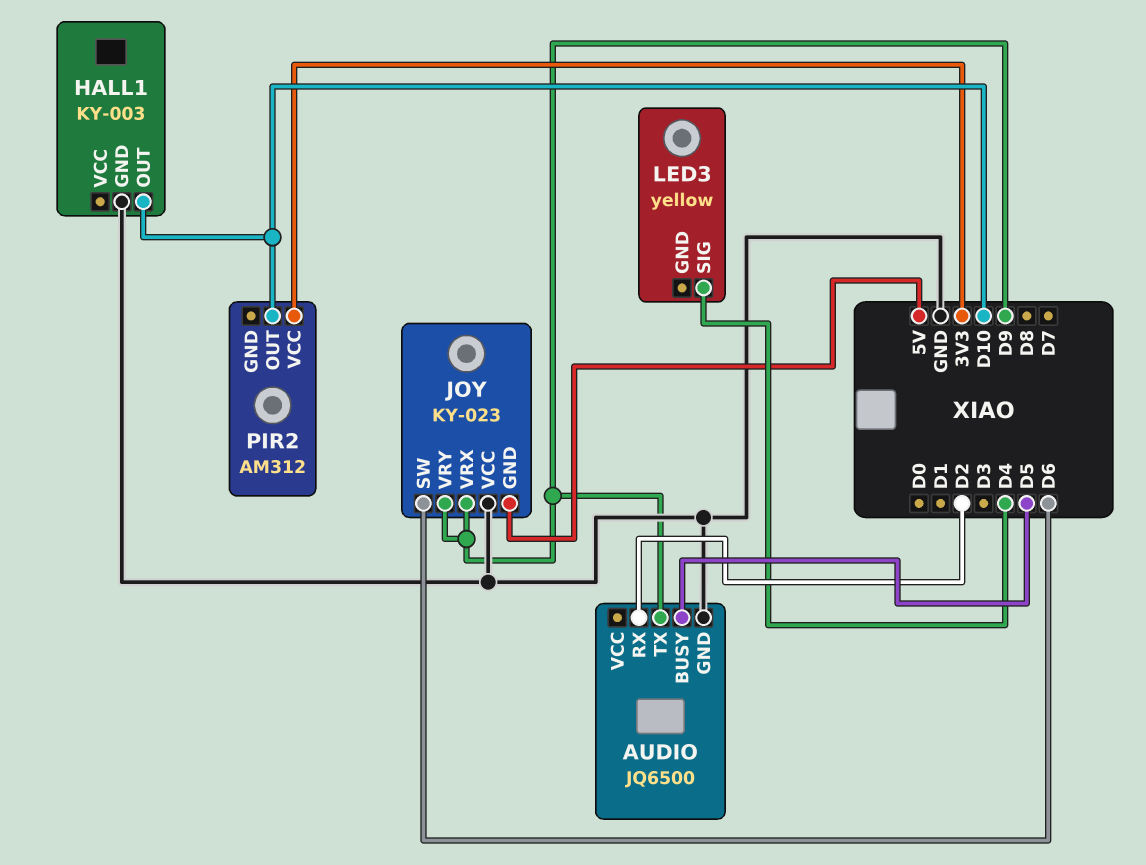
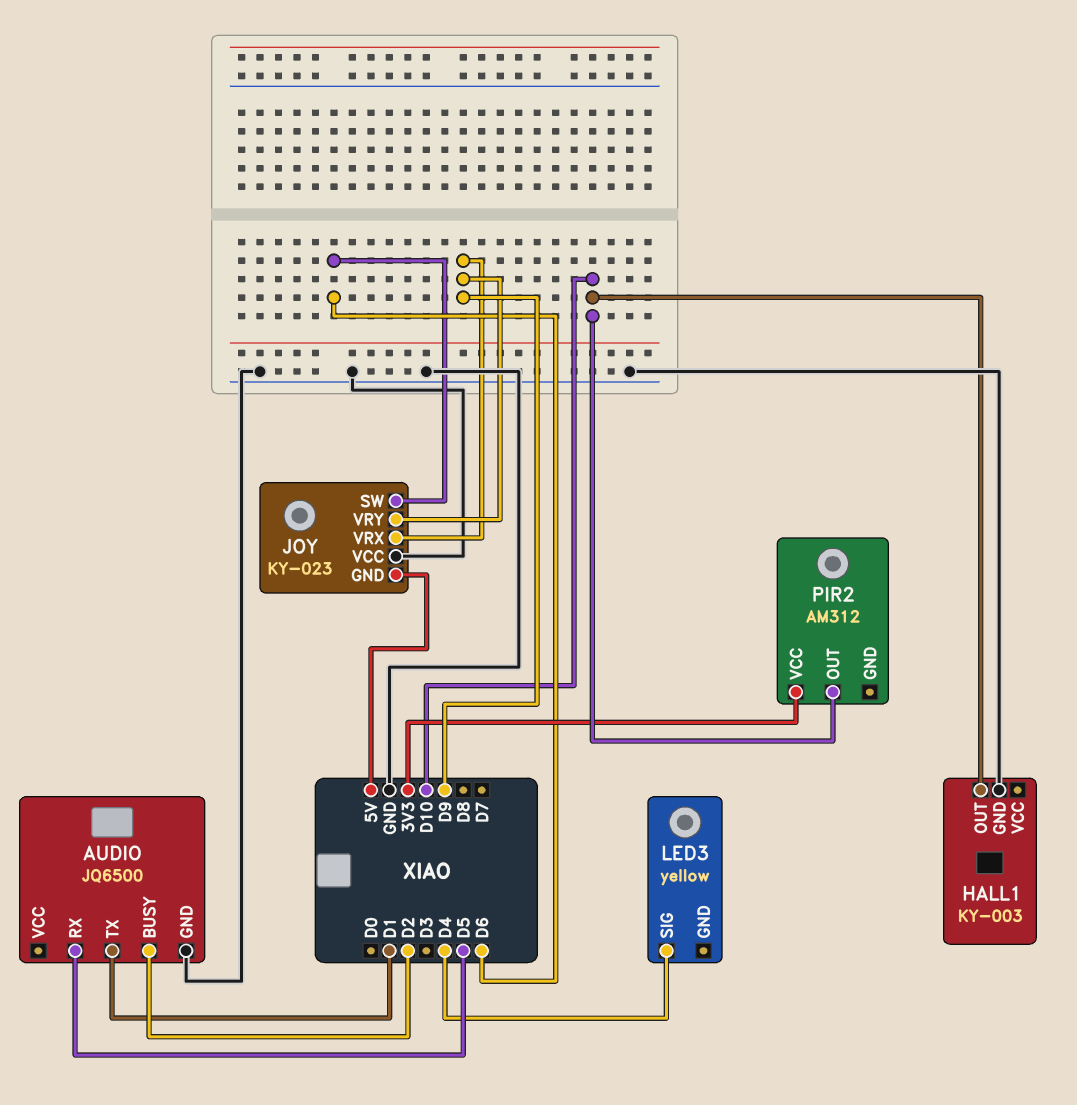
AUDIO pin BUSY: D5 -> D2
AUDIO pin RX: D2 -> D5
AUDIO pin TX: D9 -> D1

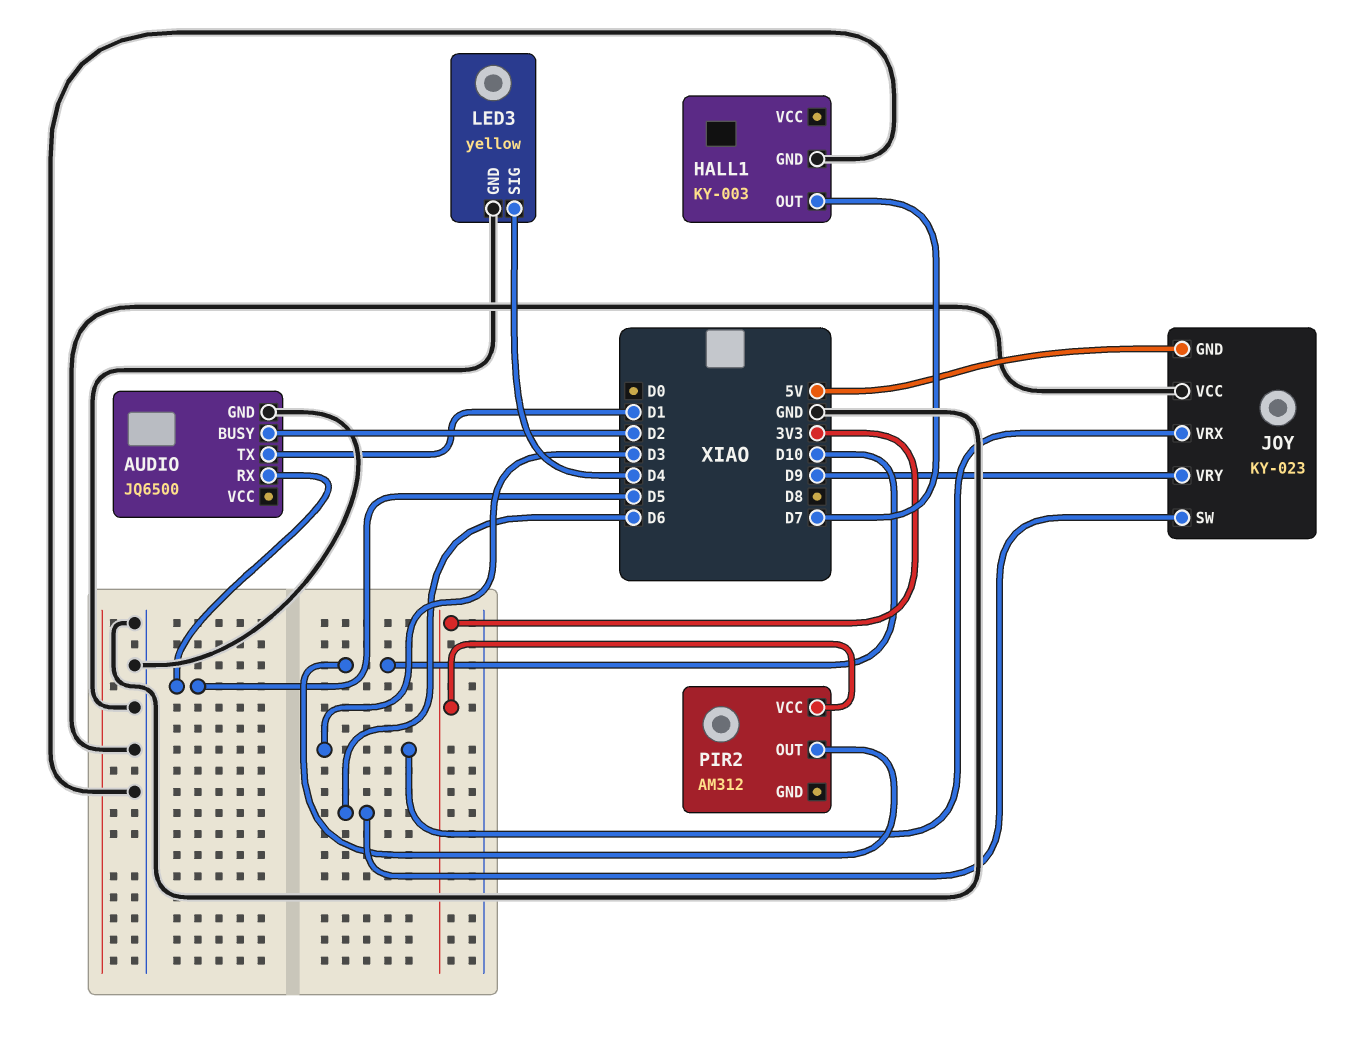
HALL1 pin OUT: D10 -> D7
JOY pin VRX: D9 -> D3
LED3 pin GND: none -> GND

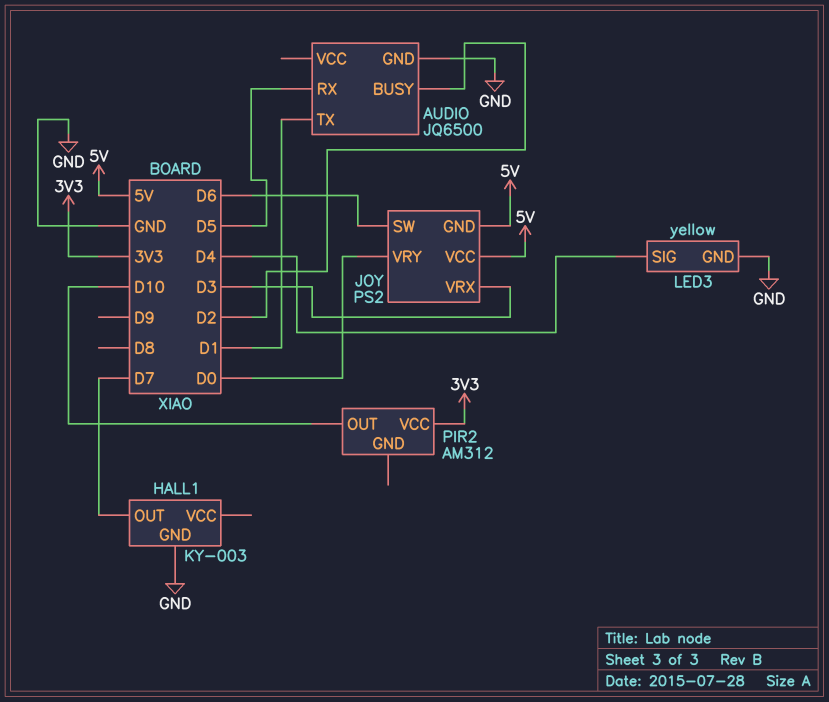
JOY: KY-023 -> PS2
JOY pin VCC: GND -> 5V
JOY pin VRY: D9 -> D0

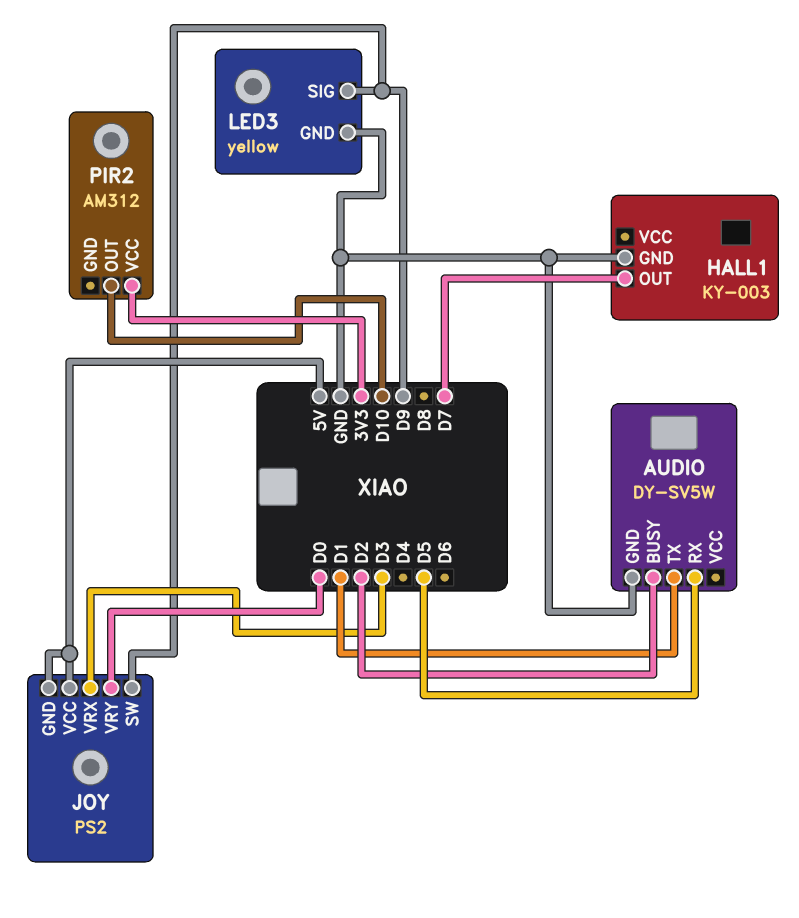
AUDIO: JQ6500 -> DY-SV5W
JOY pin SW: D6 -> D9
LED3 pin SIG: D4 -> D9

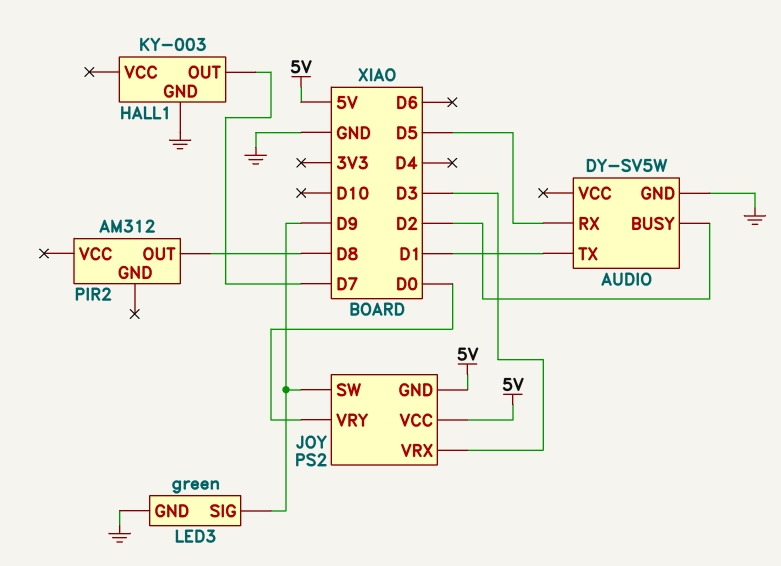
LED3: yellow -> green
PIR2 pin OUT: D10 -> D8
PIR2 pin VCC: 3V3 -> none

